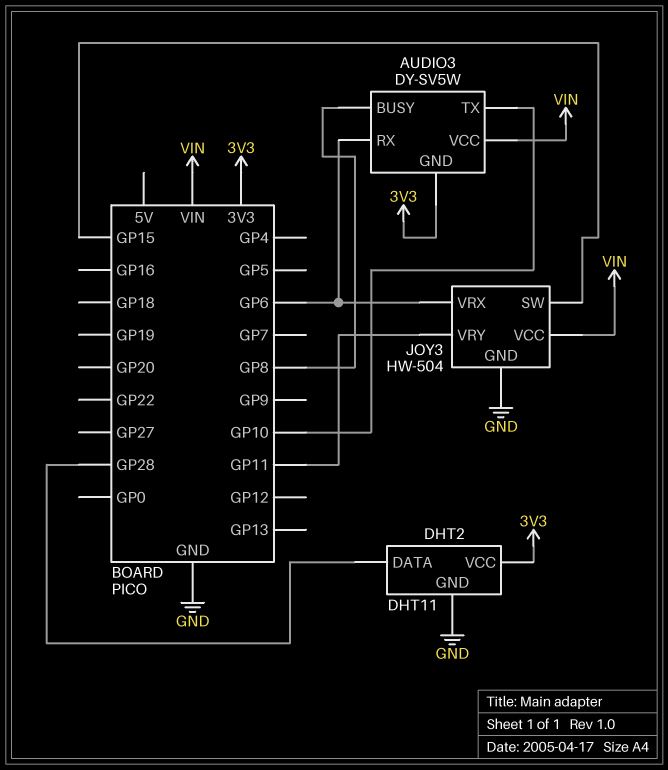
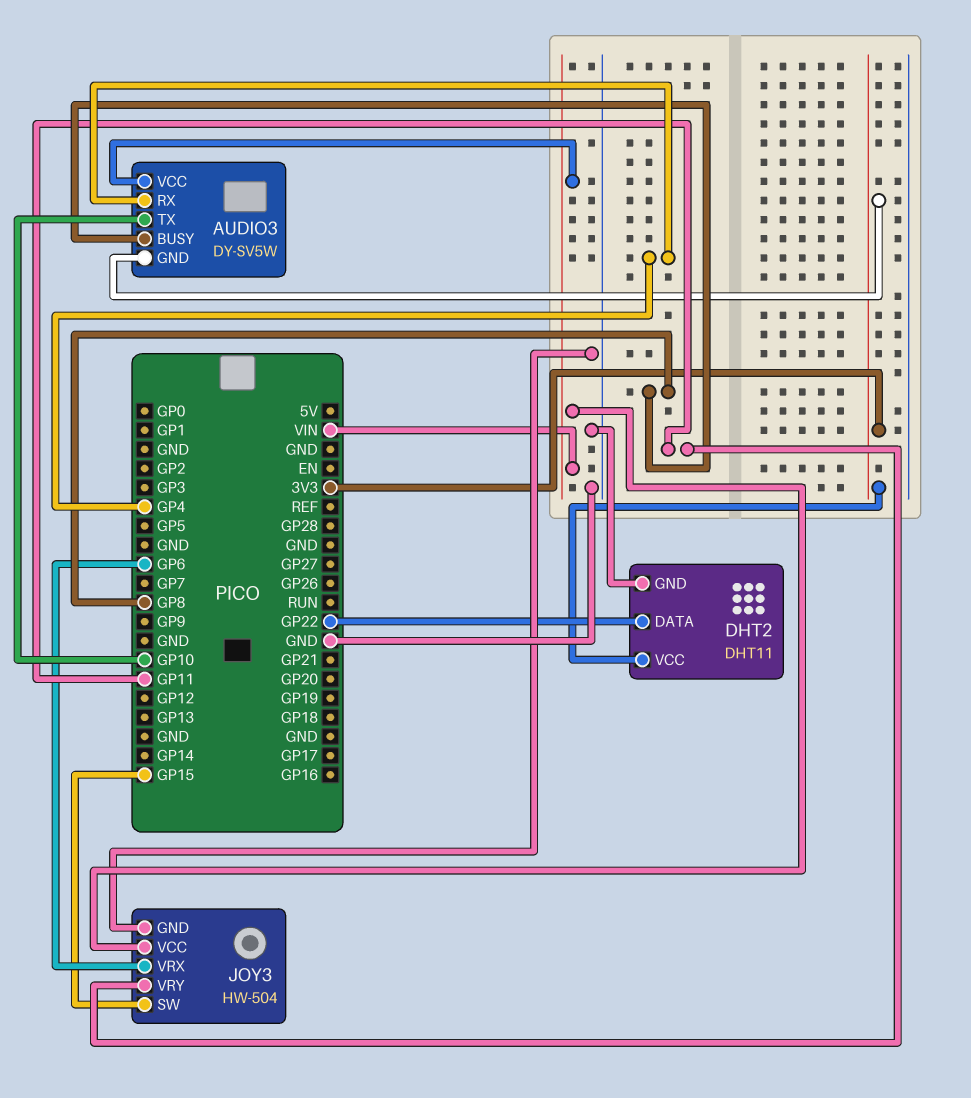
AUDIO3 pin RX: GP6 -> GP4
DHT2 pin DATA: GP28 -> GP22

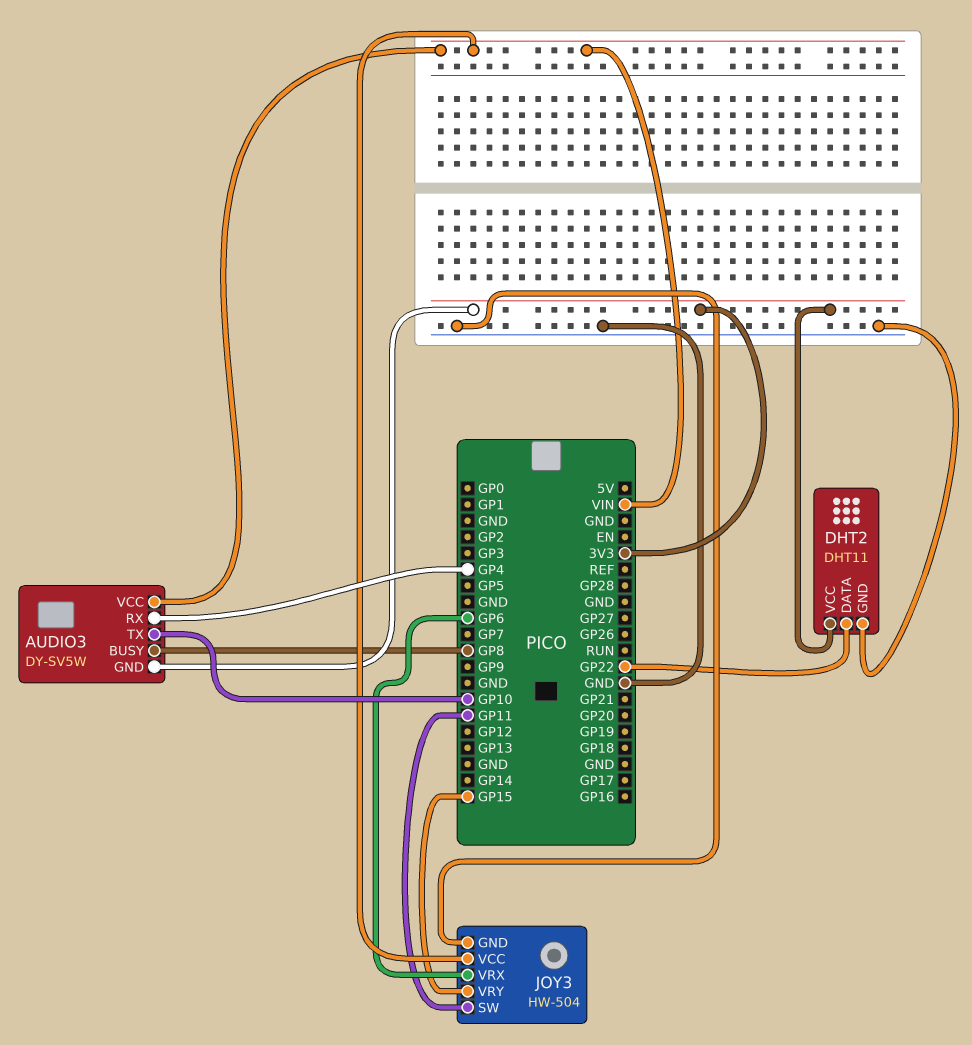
JOY3 pin SW: GP15 -> GP11
JOY3 pin VRY: GP11 -> GP15

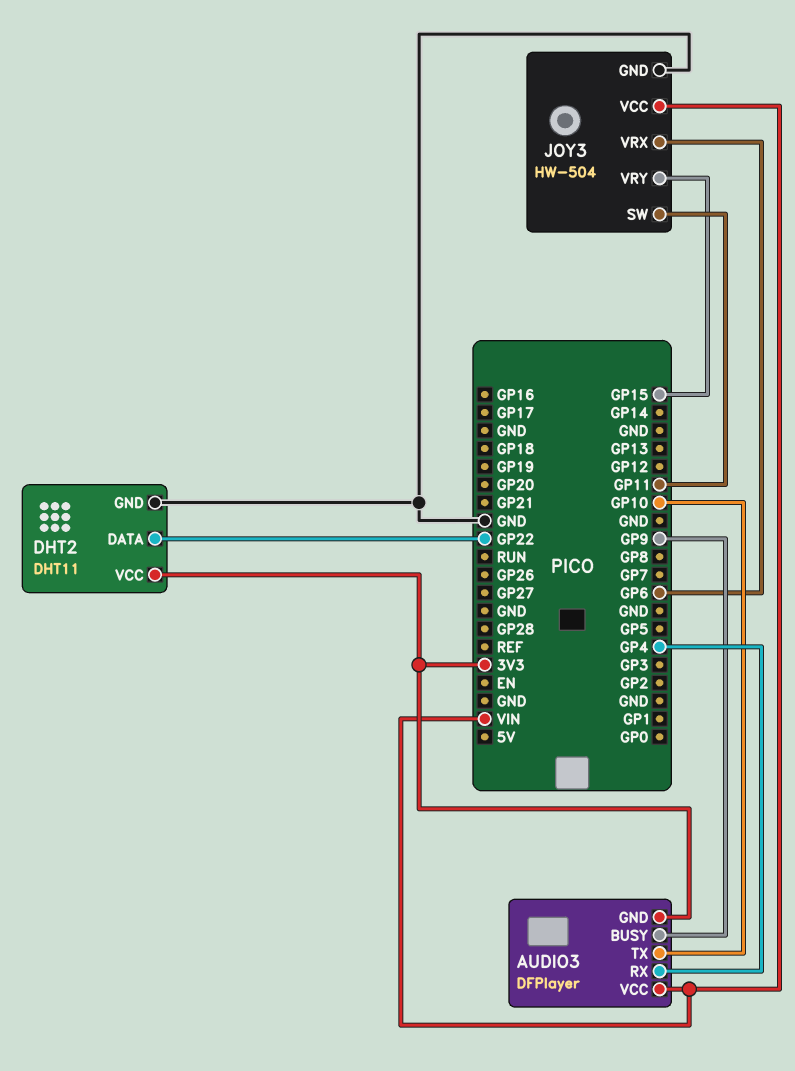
AUDIO3: DY-SV5W -> DFPlayer
AUDIO3 pin BUSY: GP8 -> GP9

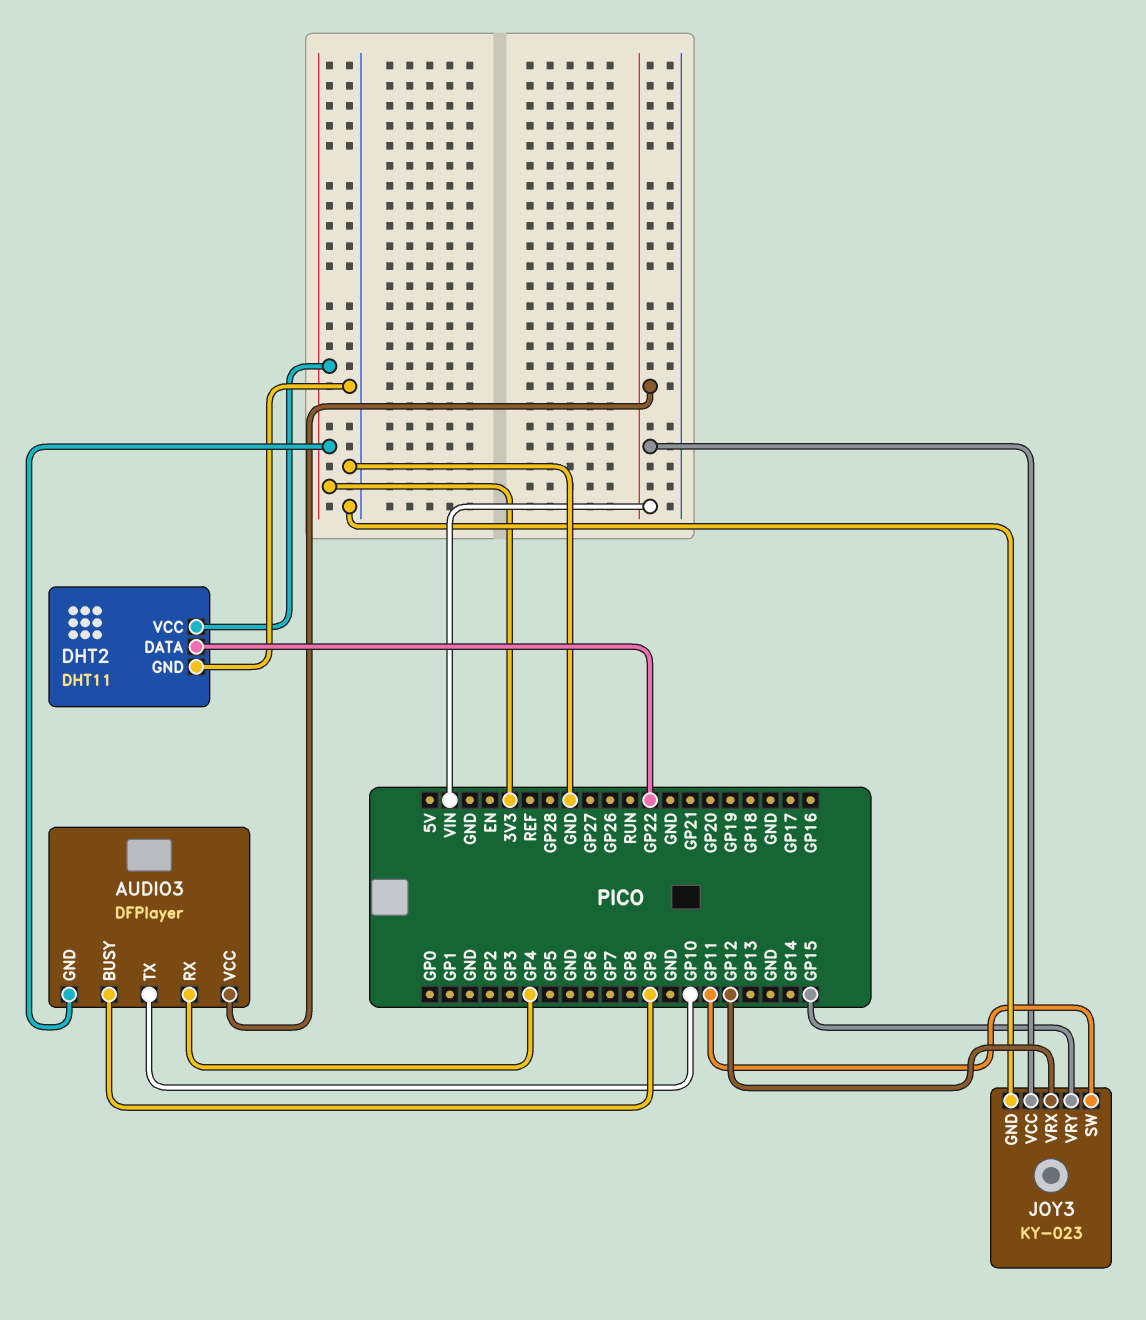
JOY3: HW-504 -> KY-023
JOY3 pin VRX: GP6 -> GP12

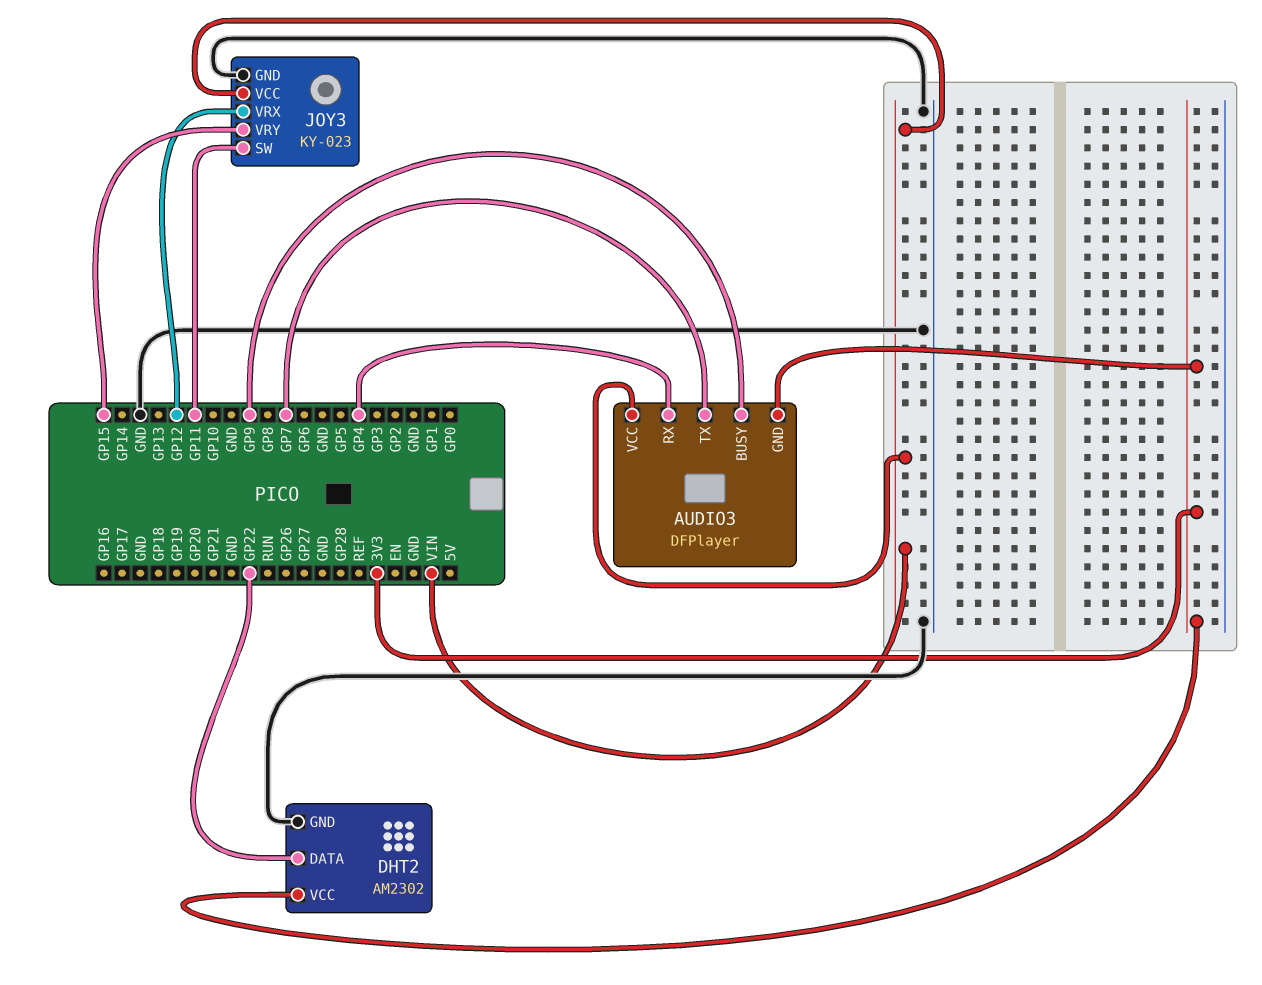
AUDIO3 pin TX: GP10 -> GP7
DHT2: DHT11 -> AM2302

